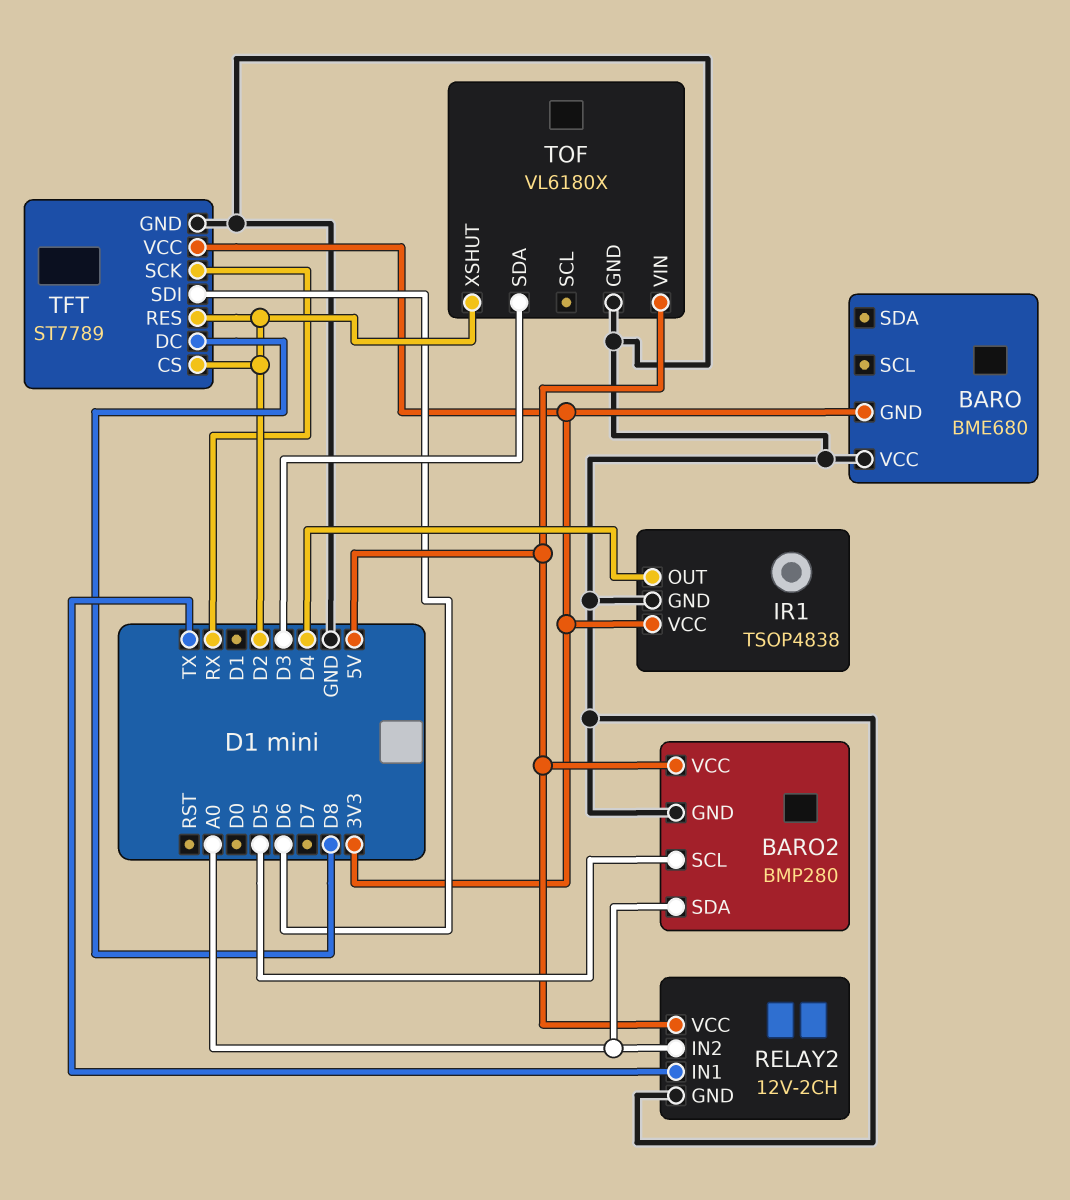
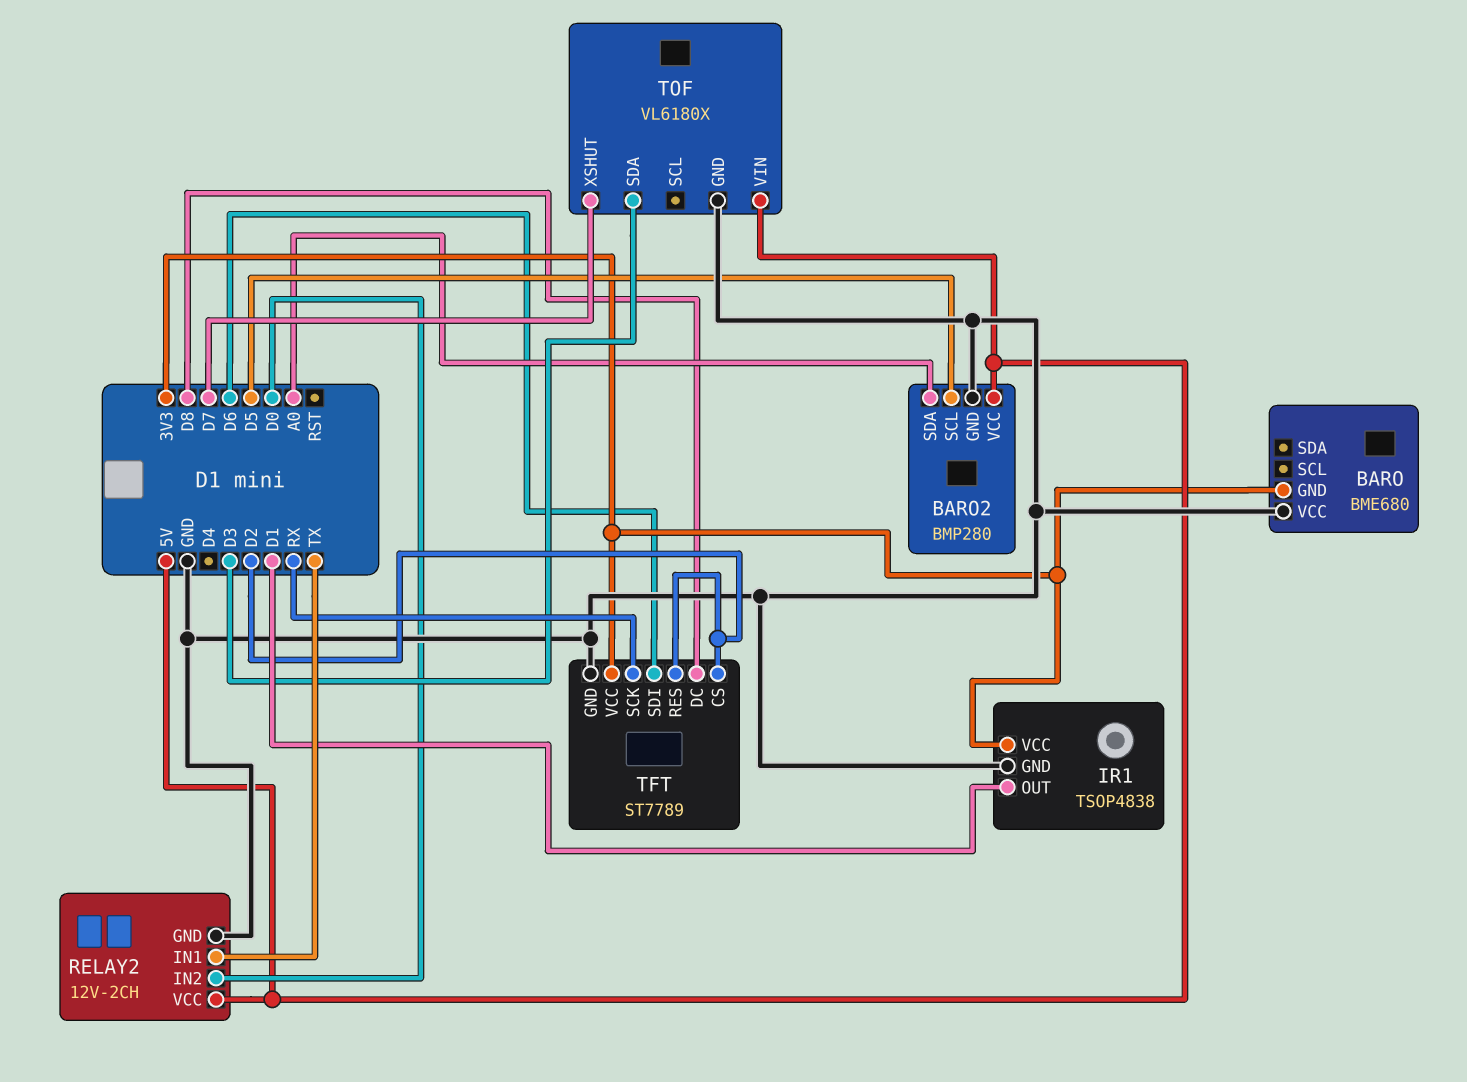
IR1 pin OUT: D4 -> D1
RELAY2 pin IN2: A0 -> D0
TOF pin XSHUT: D2 -> D7

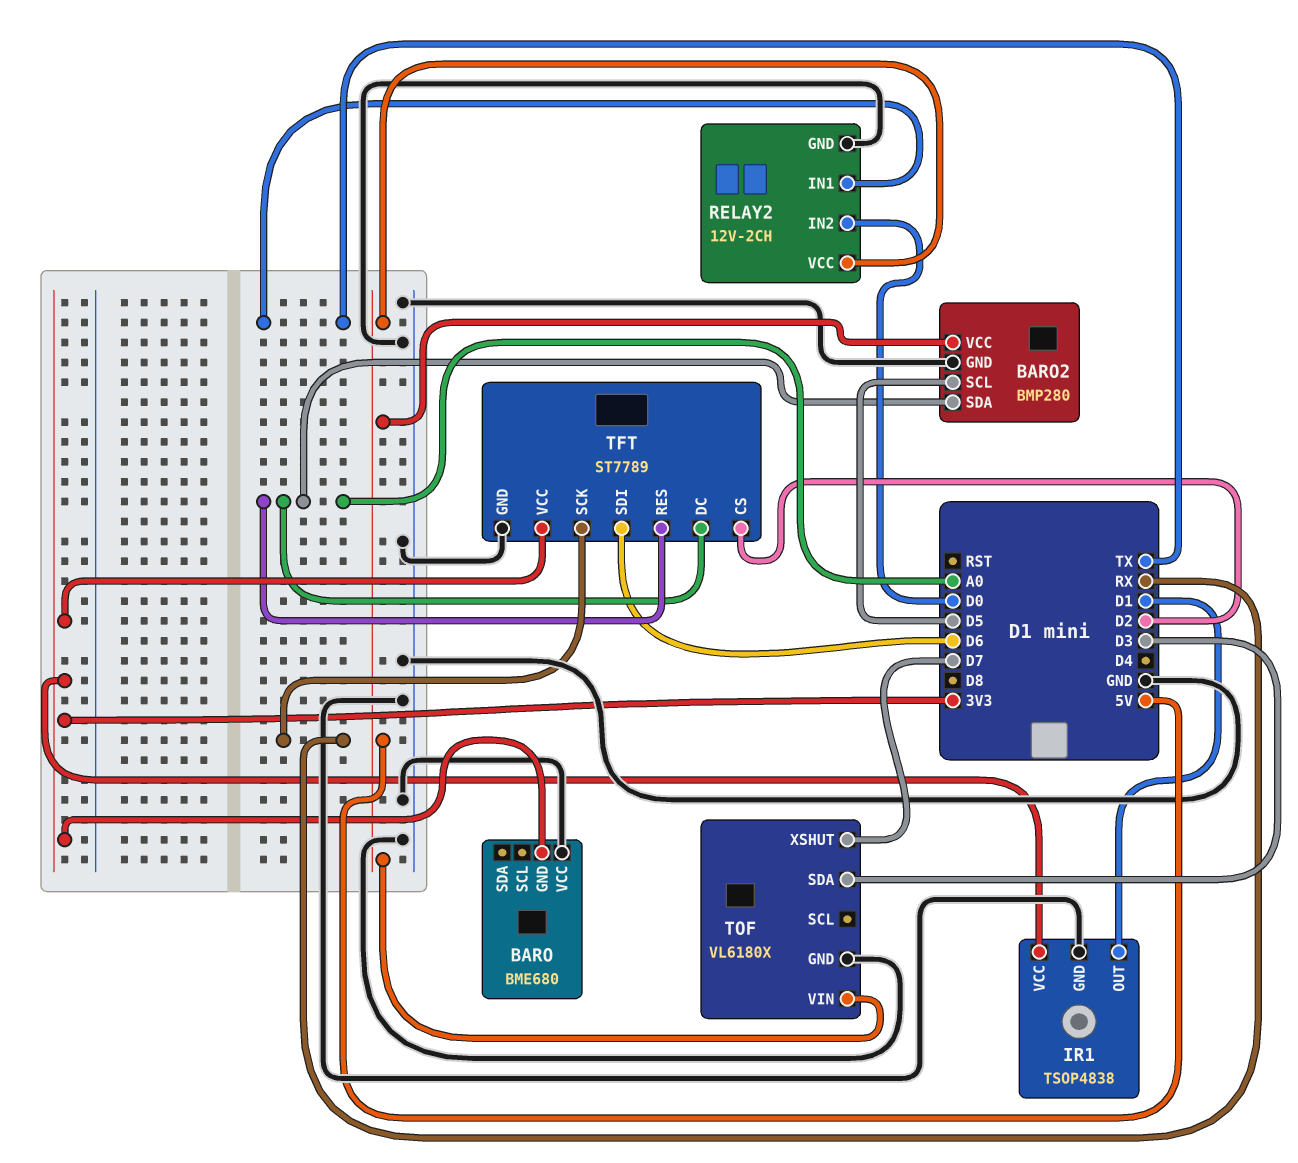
TFT pin DC: D8 -> A0
TFT pin RES: D2 -> A0

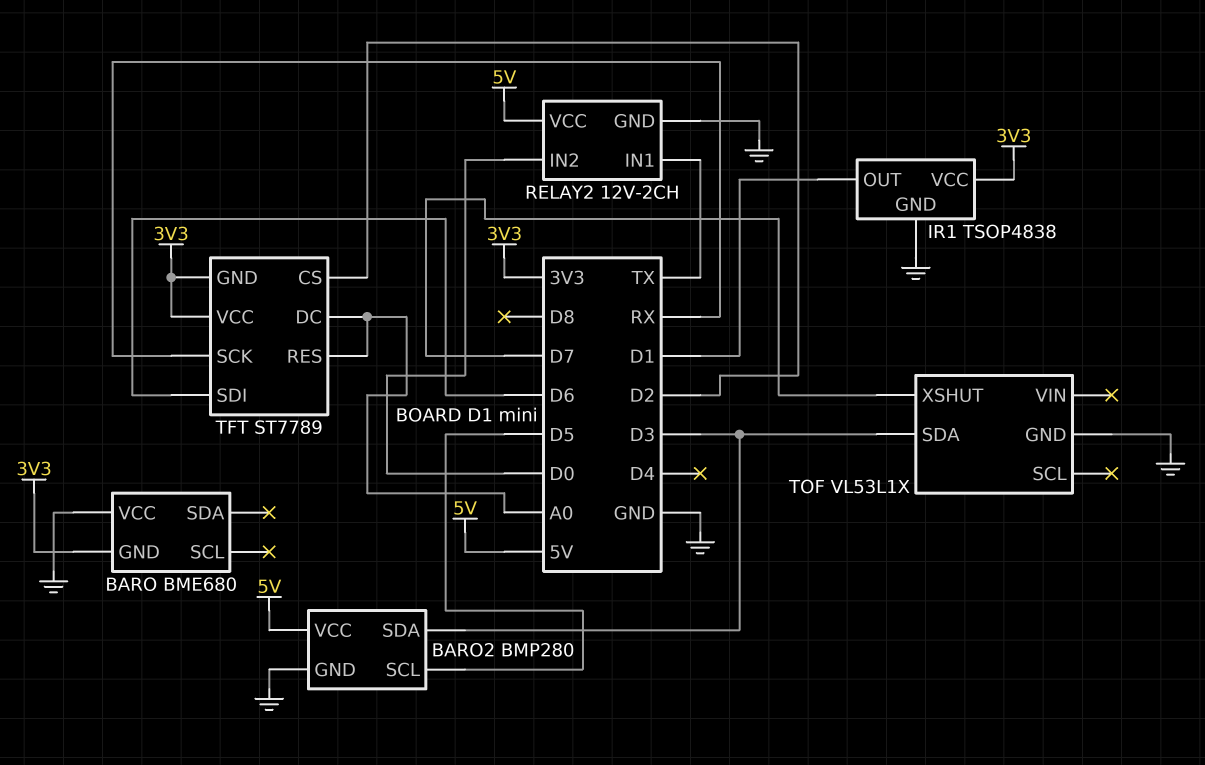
BARO2 pin SDA: A0 -> D3
TFT pin GND: GND -> 3V3
TOF: VL6180X -> VL53L1X
TOF pin VIN: 5V -> none

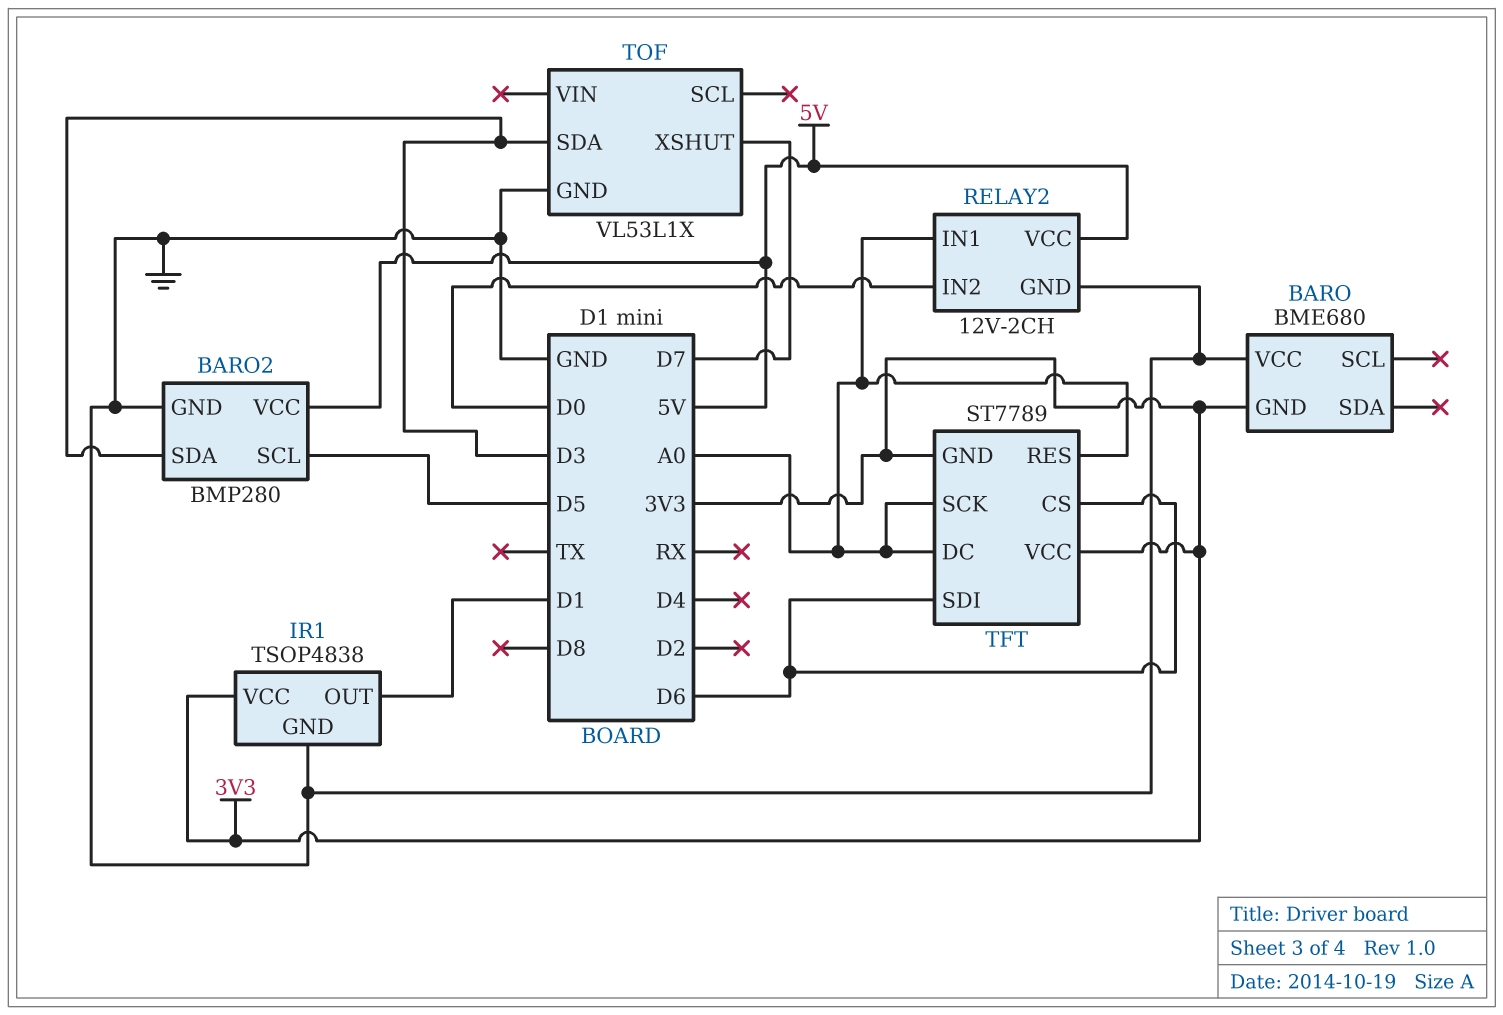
RELAY2 pin IN1: TX -> A0
TFT pin CS: D2 -> D6
TFT pin SCK: RX -> A0

